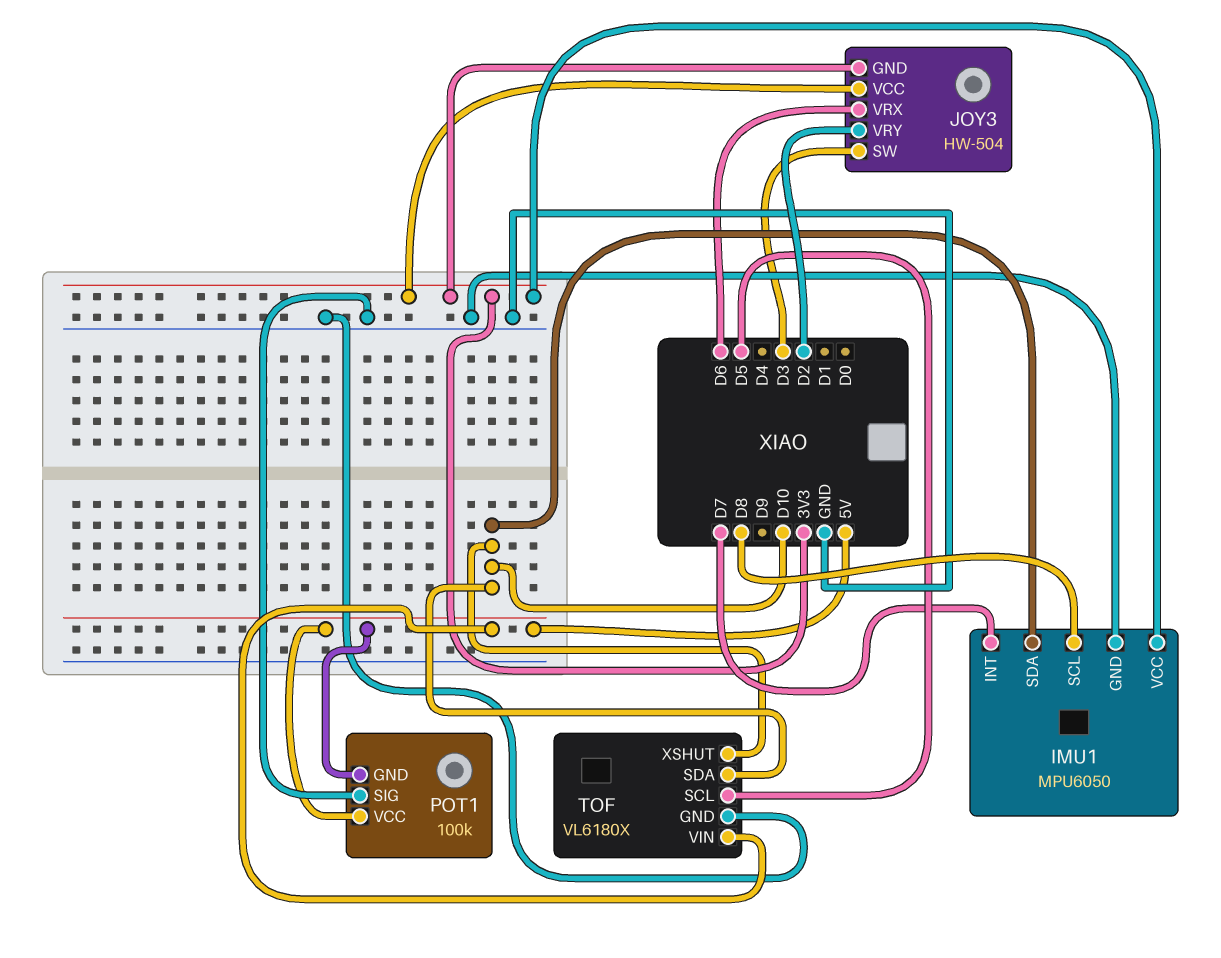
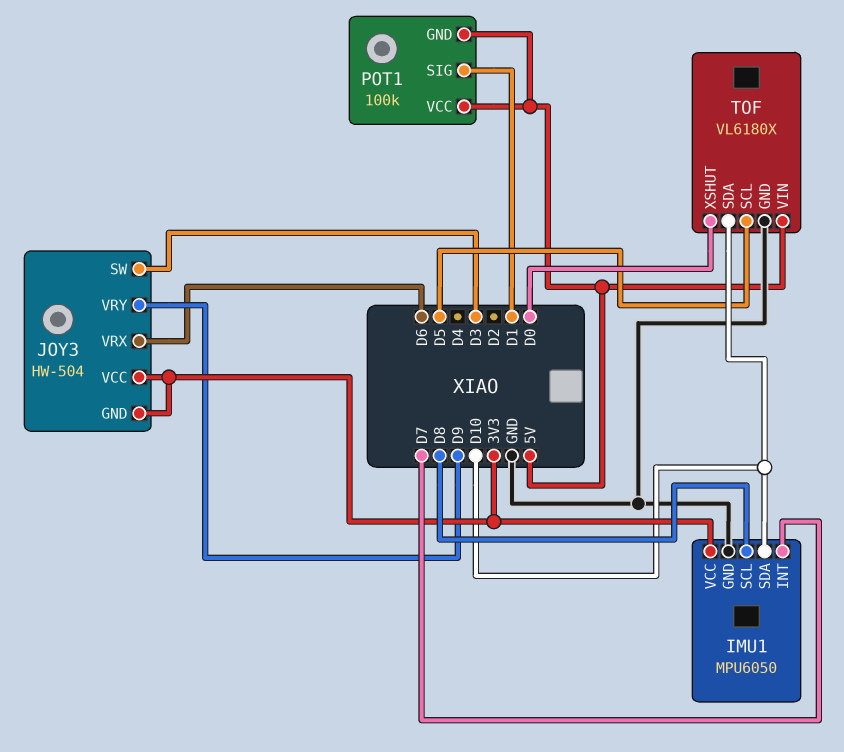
JOY3 pin VRY: D2 -> D9
POT1 pin SIG: GND -> D1
TOF pin XSHUT: D10 -> D0

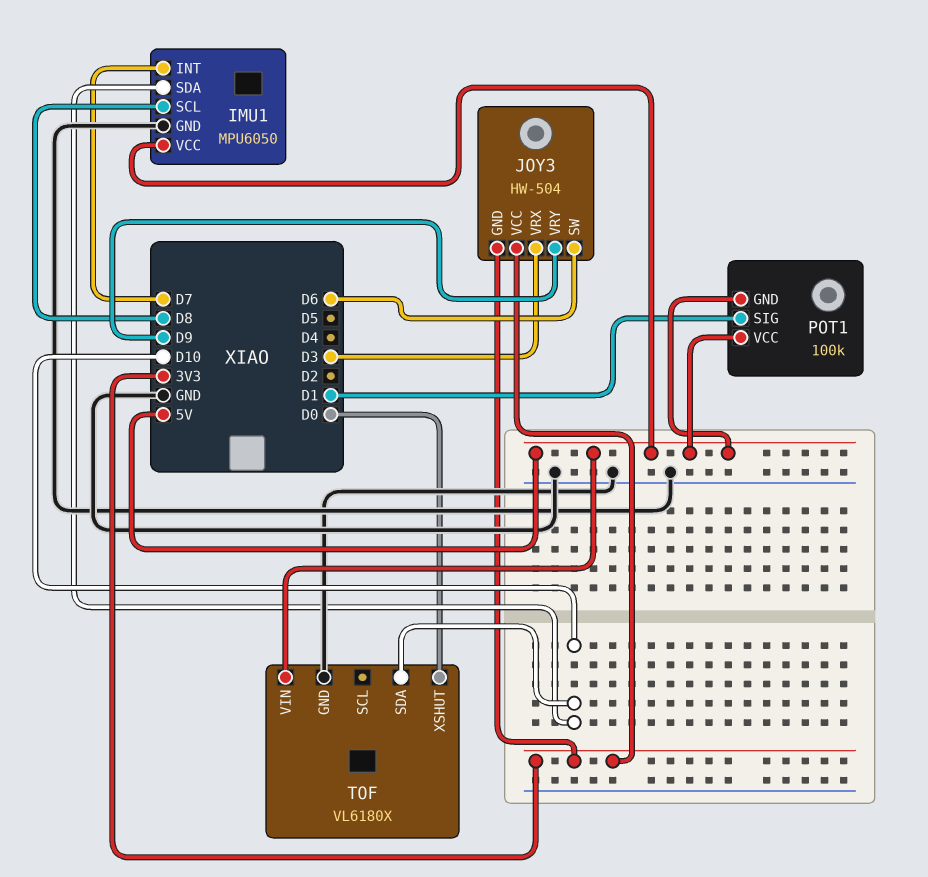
IMU1 pin VCC: 3V3 -> 5V
JOY3 pin SW: D3 -> D6
JOY3 pin VRX: D6 -> D3
TOF pin SCL: D5 -> none

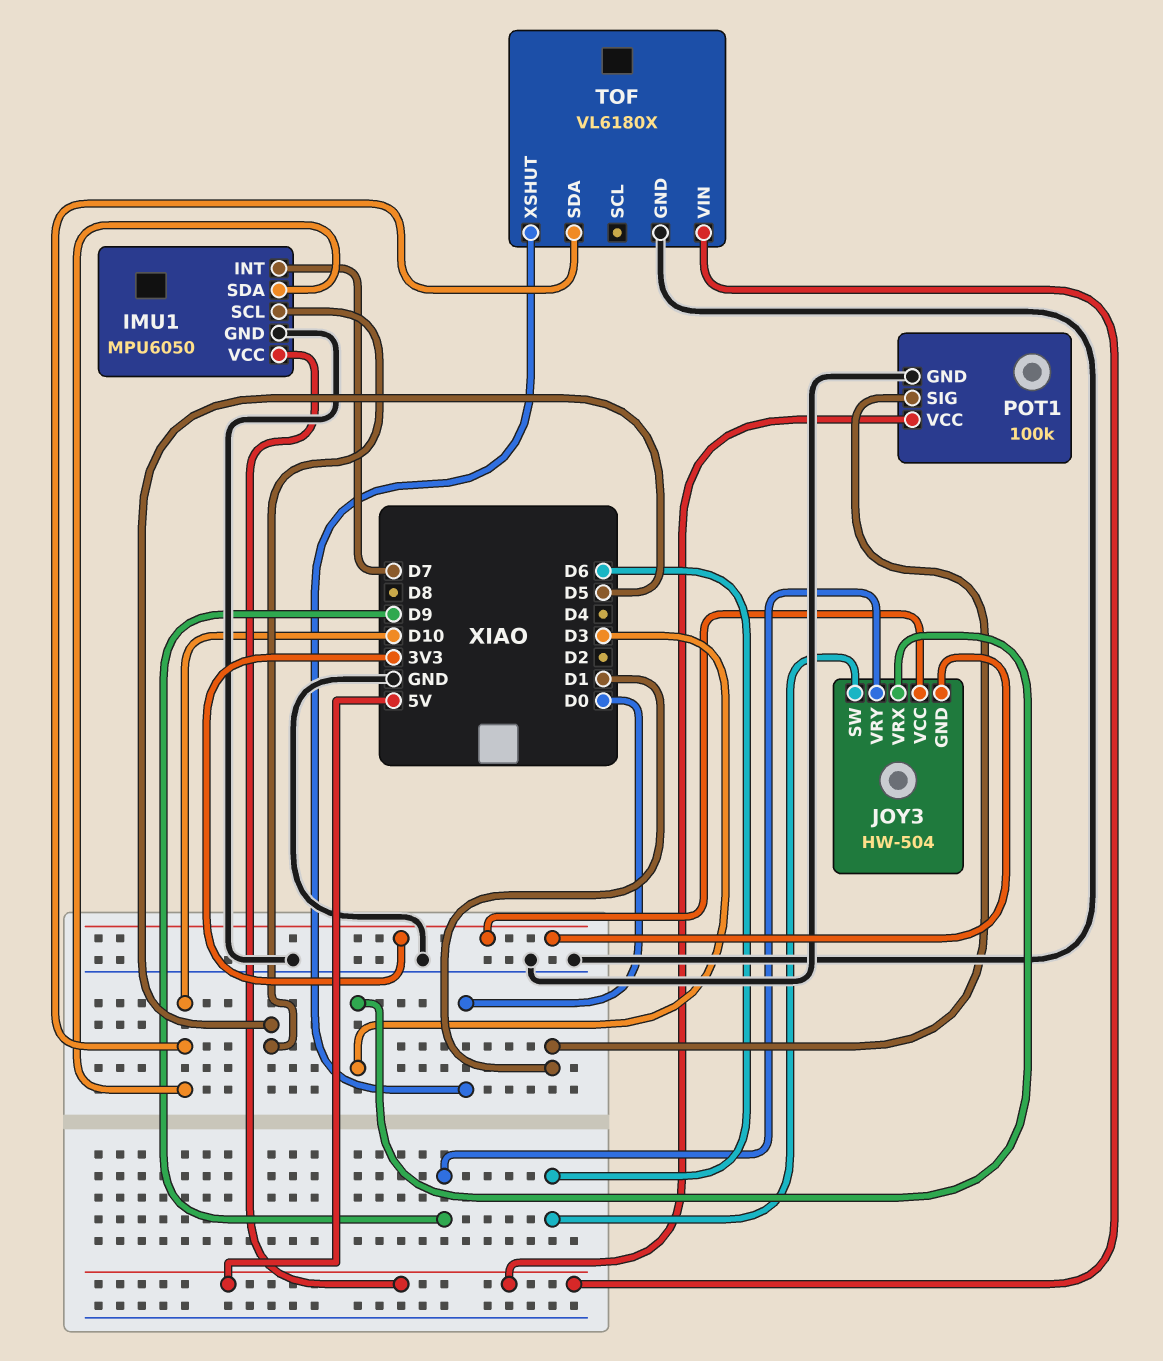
IMU1 pin SCL: D8 -> D5
POT1 pin GND: 5V -> GND

